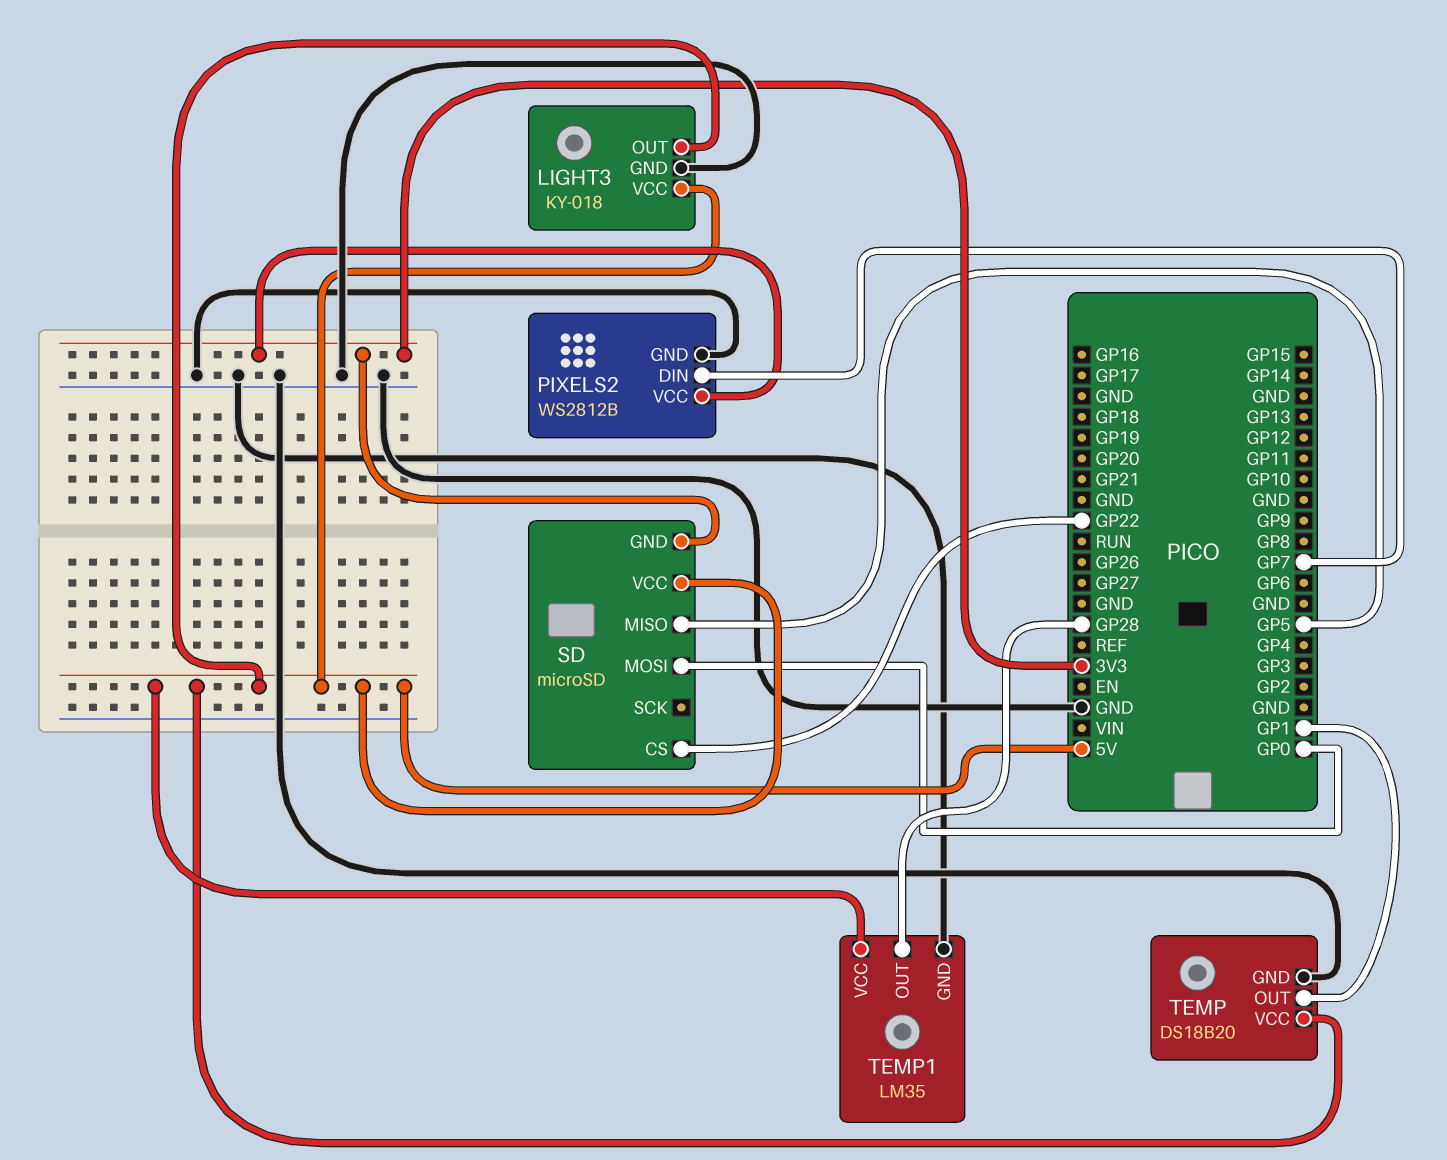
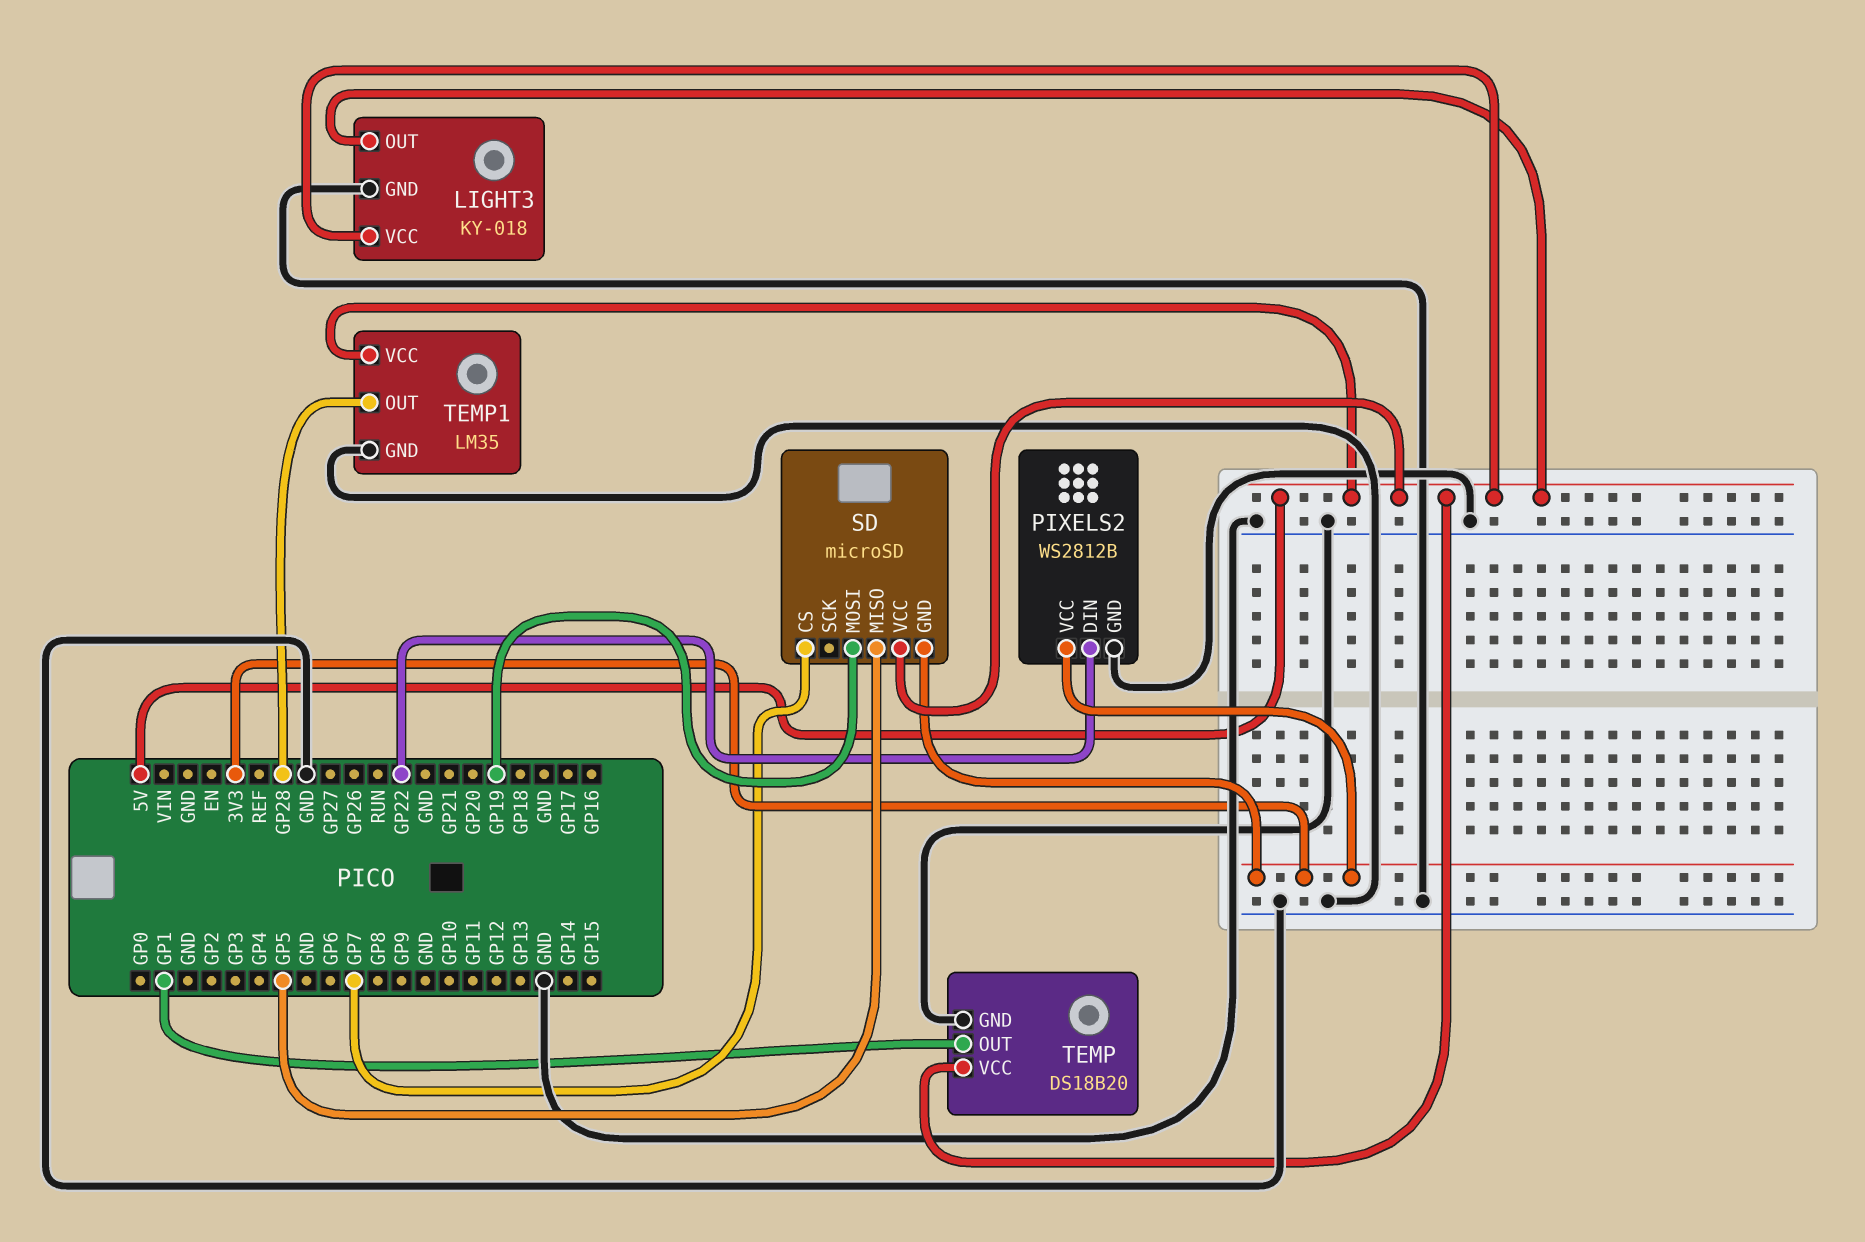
PIXELS2 pin DIN: GP7 -> GP22
SD pin CS: GP22 -> GP7
SD pin MOSI: GP0 -> GP19

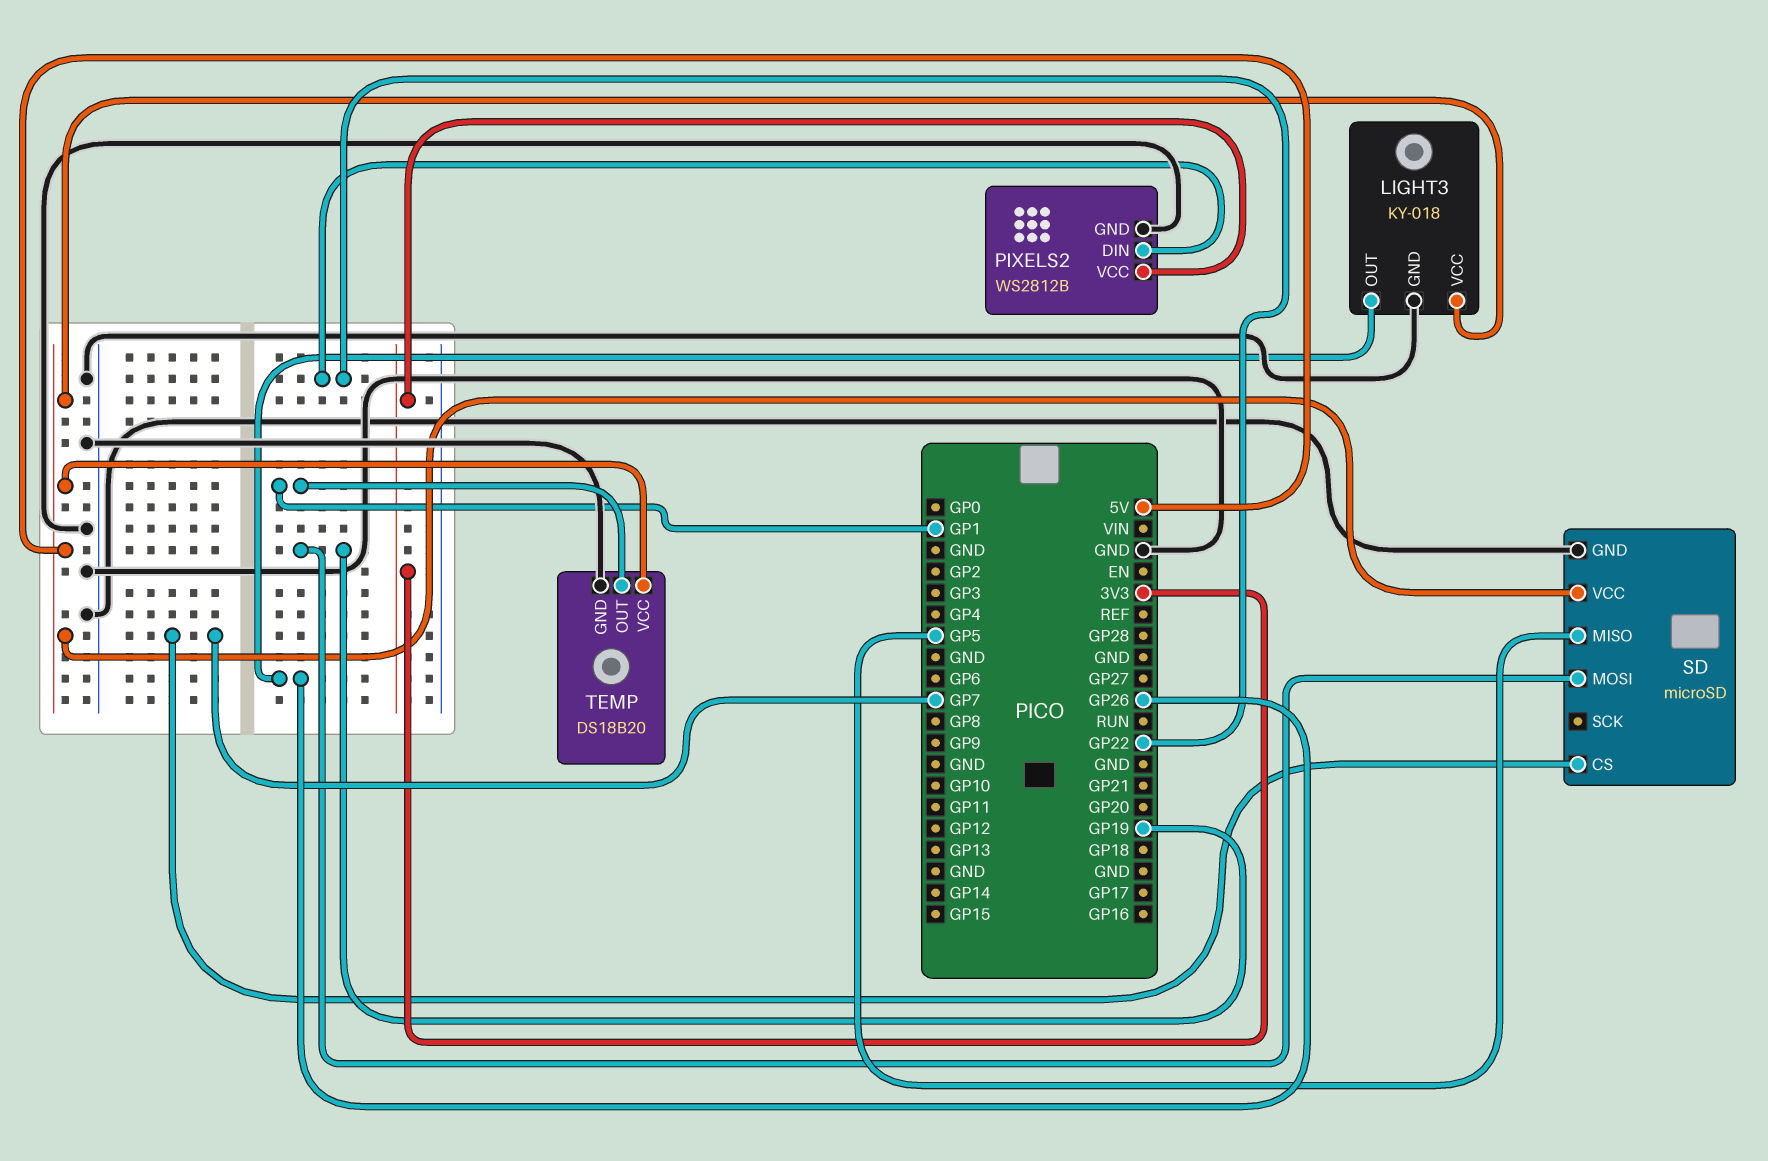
LIGHT3 pin OUT: 5V -> GP26
SD pin GND: 3V3 -> GND
TEMP1: LM35 -> none
TEMP1 pin GND: GND -> none
TEMP1 pin OUT: GP28 -> none
TEMP1 pin VCC: 5V -> none

